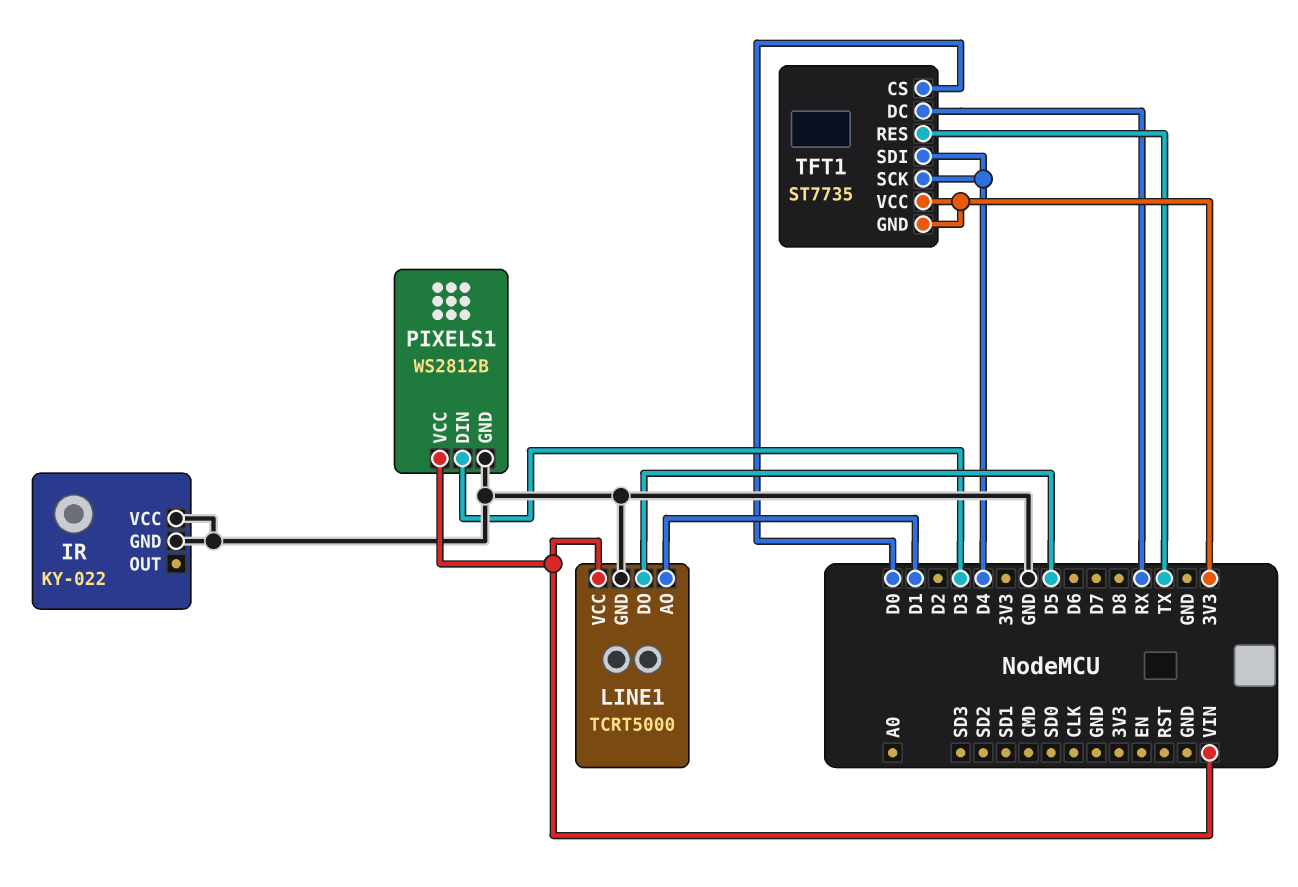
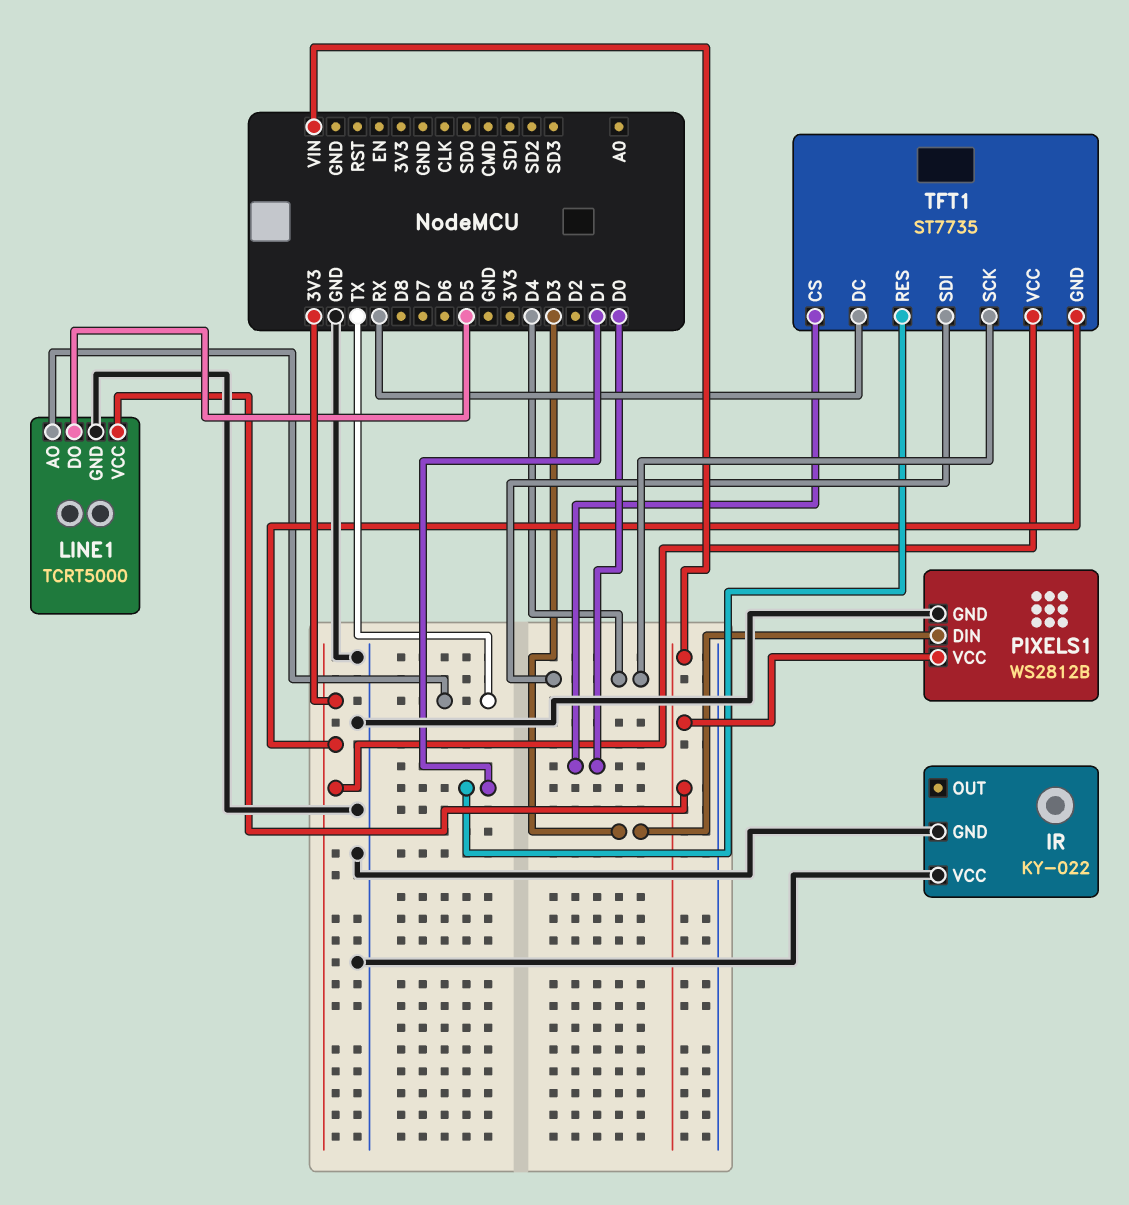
LINE1 pin AO: D1 -> TX
TFT1 pin RES: TX -> D1

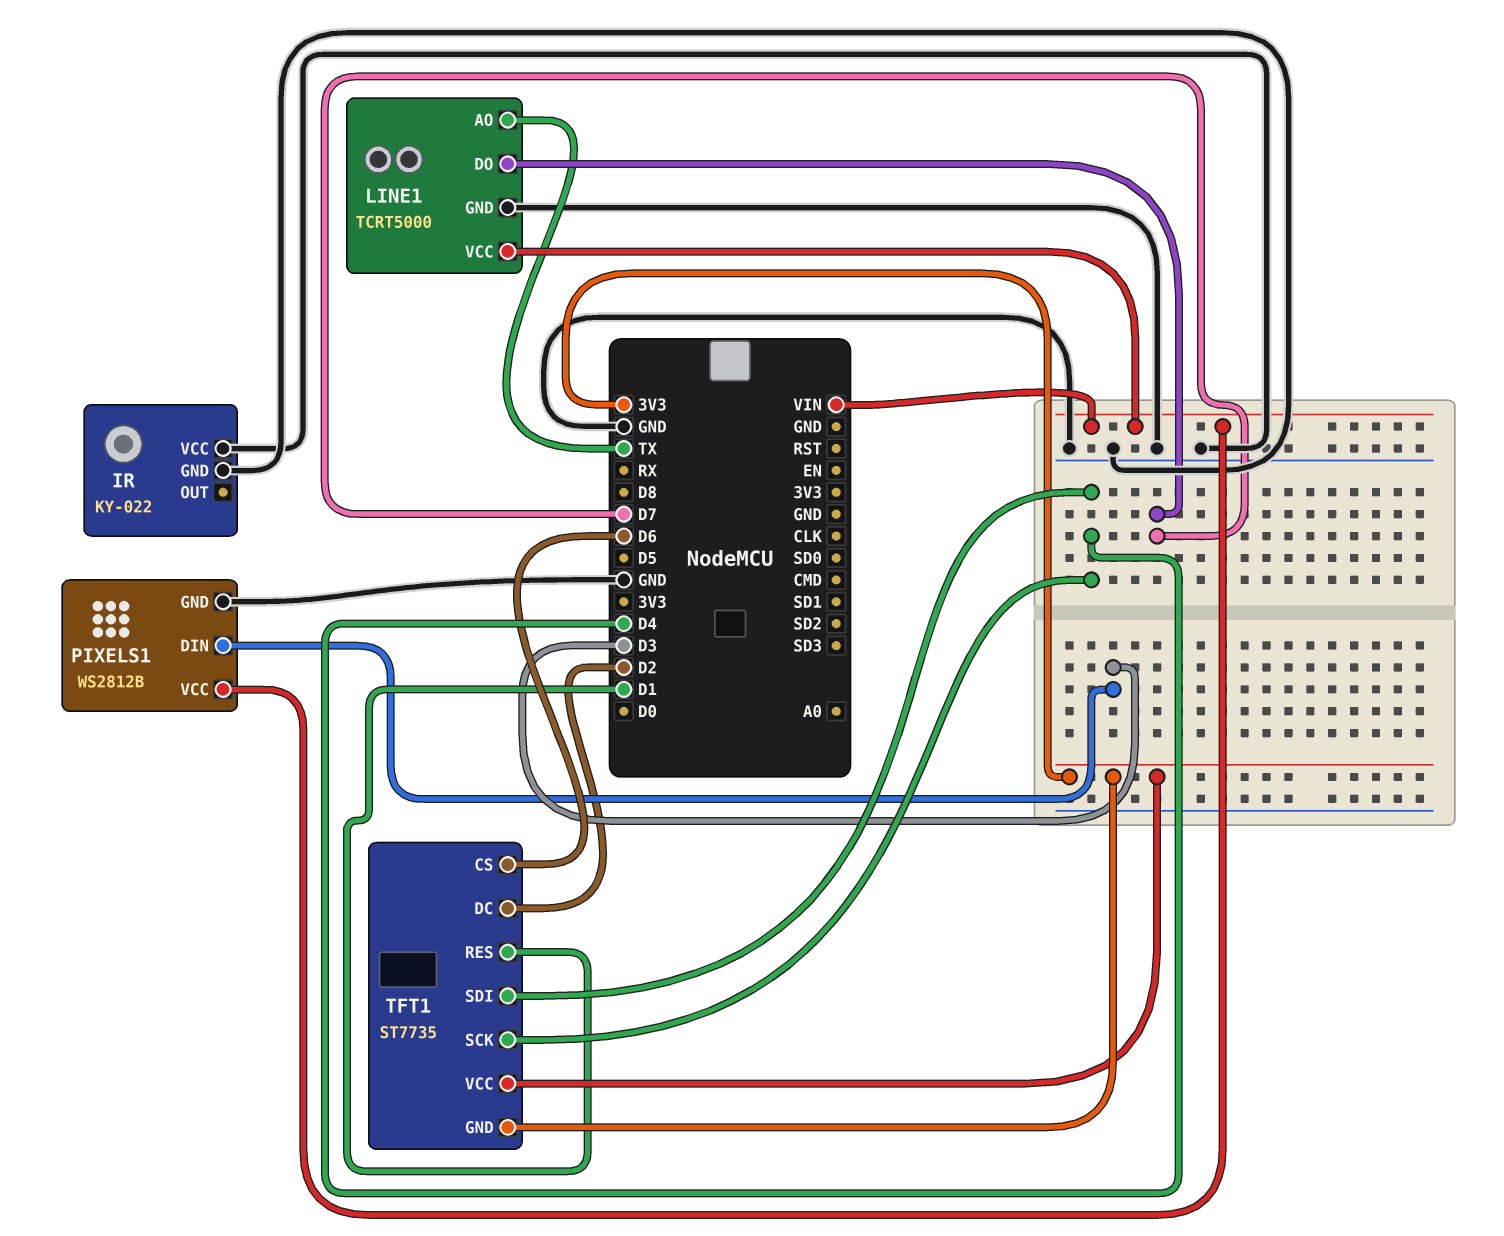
LINE1 pin DO: D5 -> D7
TFT1 pin CS: D0 -> D6
TFT1 pin DC: RX -> D2

